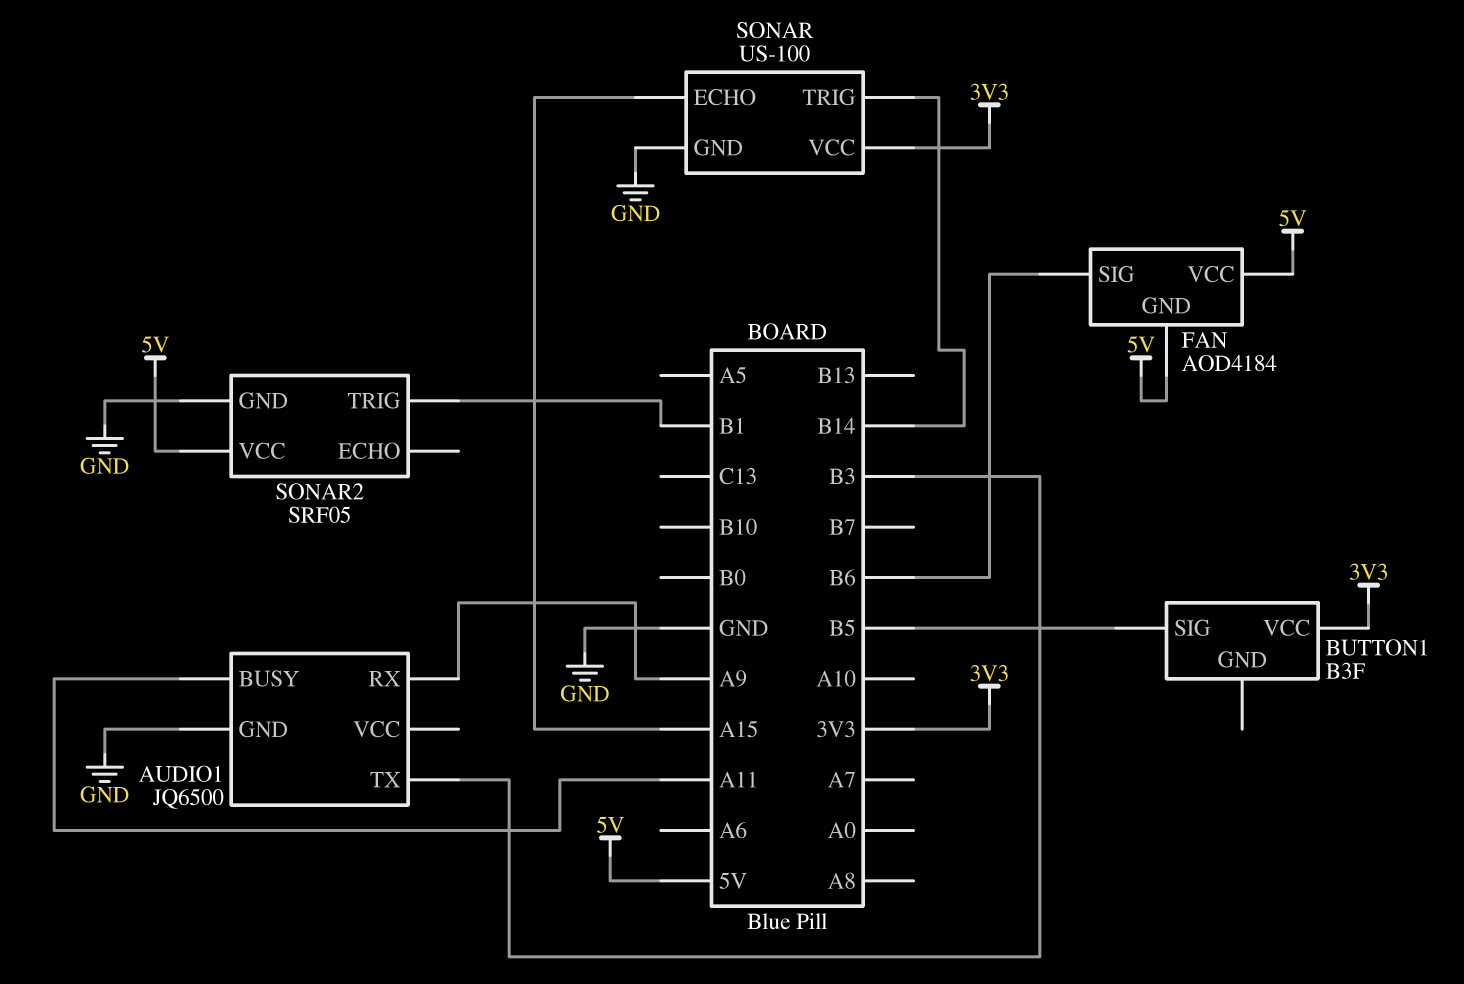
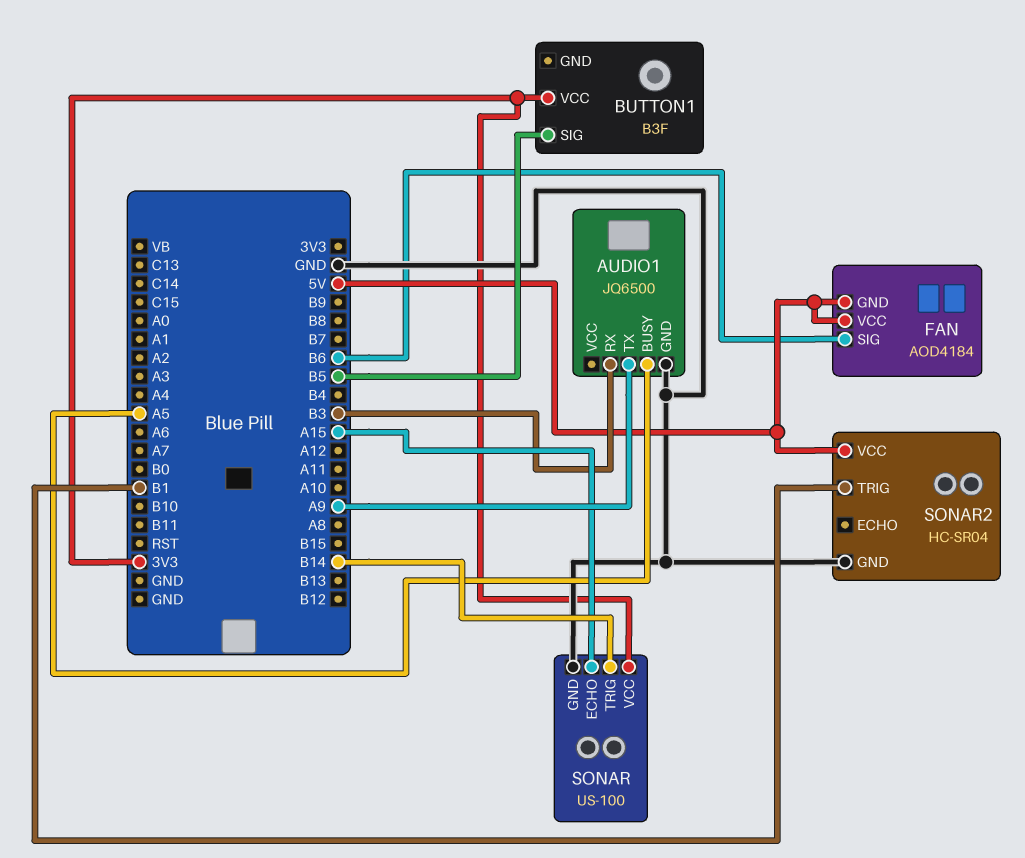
AUDIO1 pin BUSY: A11 -> A5
AUDIO1 pin RX: A9 -> B3
AUDIO1 pin TX: B3 -> A9
SONAR2: SRF05 -> HC-SR04

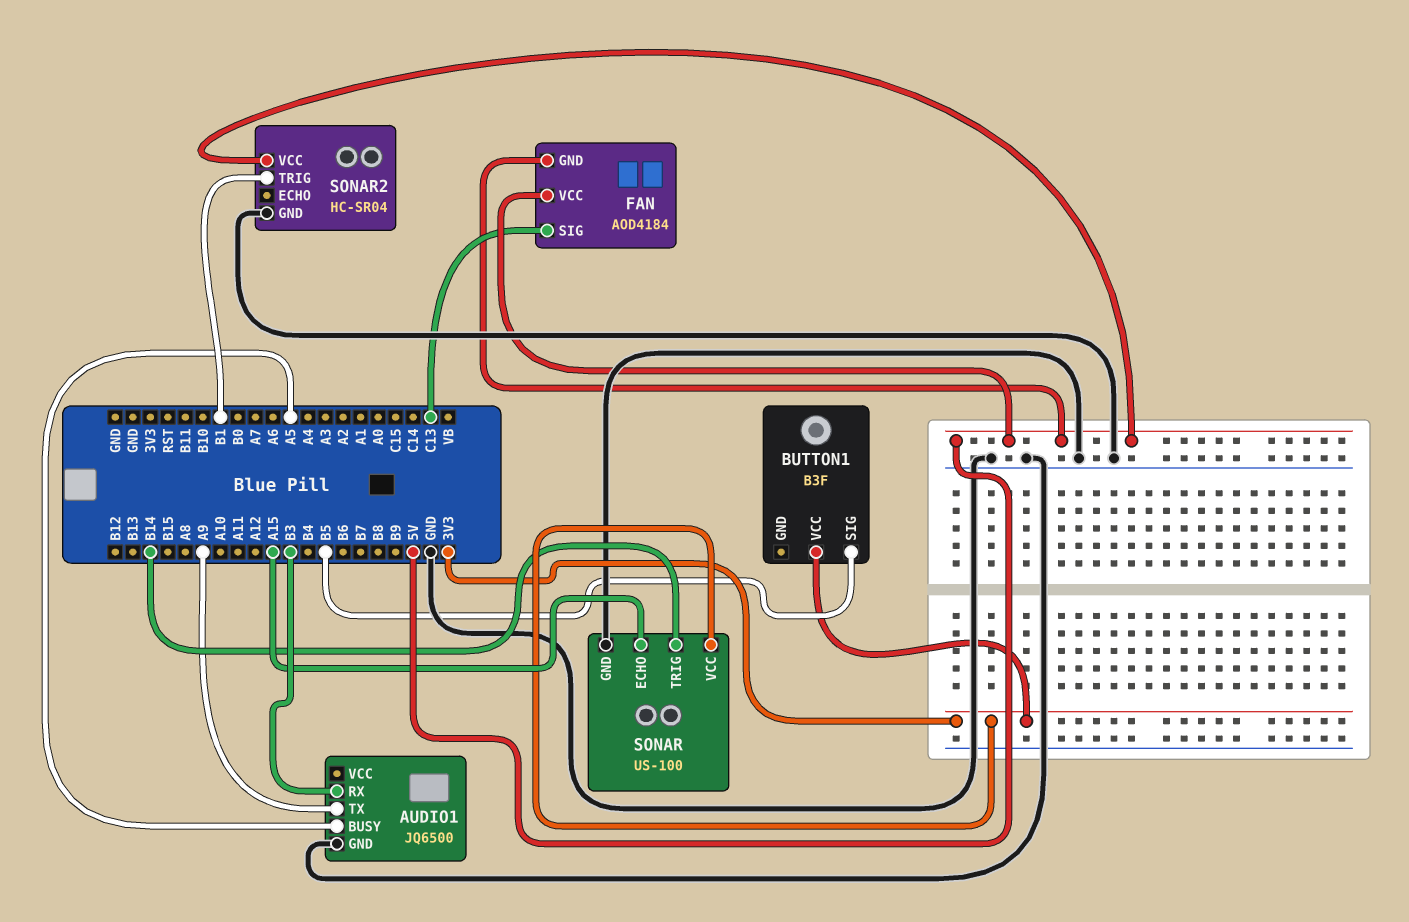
FAN pin SIG: B6 -> C13

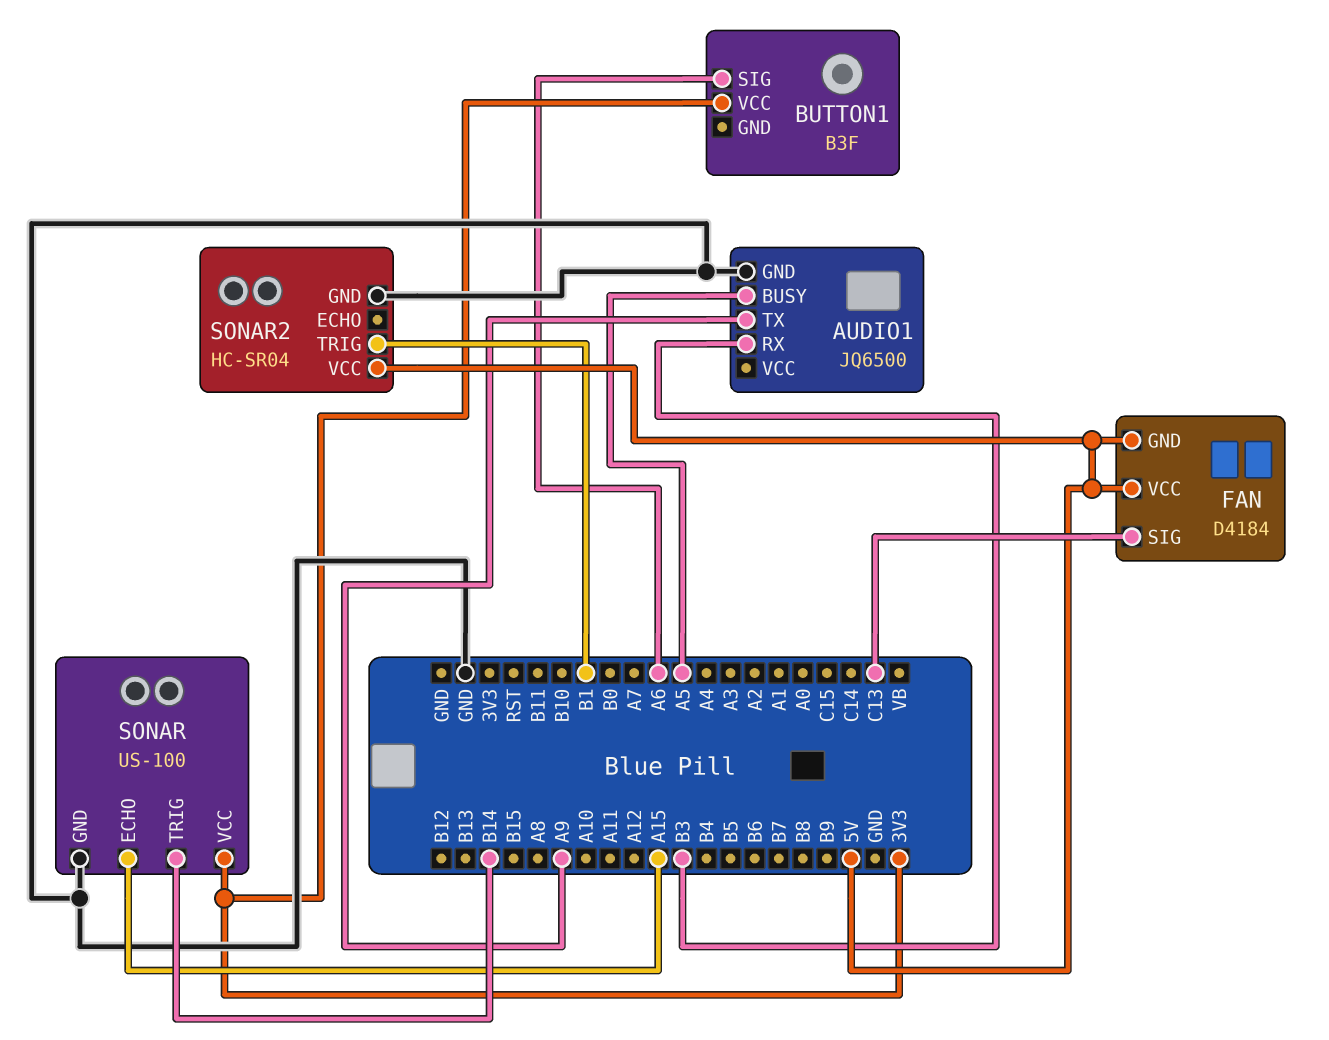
BUTTON1 pin SIG: B5 -> A6
FAN: AOD4184 -> D4184

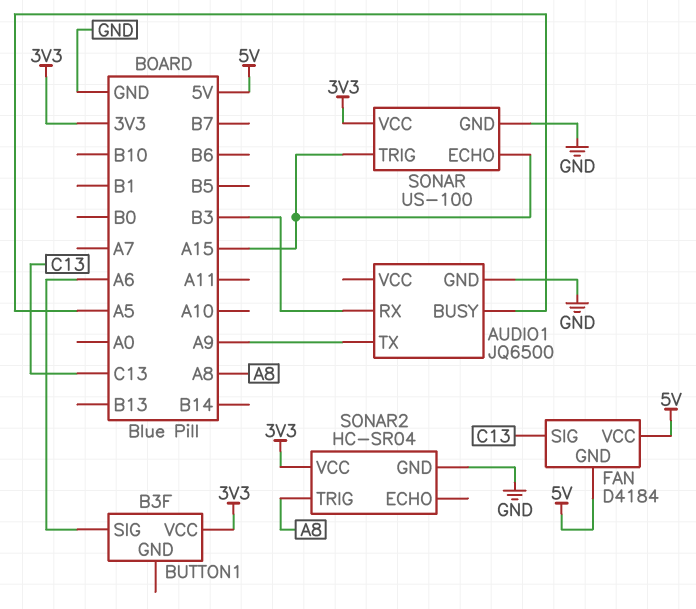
SONAR pin TRIG: B14 -> A15
SONAR2 pin TRIG: B1 -> A8
SONAR2 pin VCC: 5V -> 3V3

